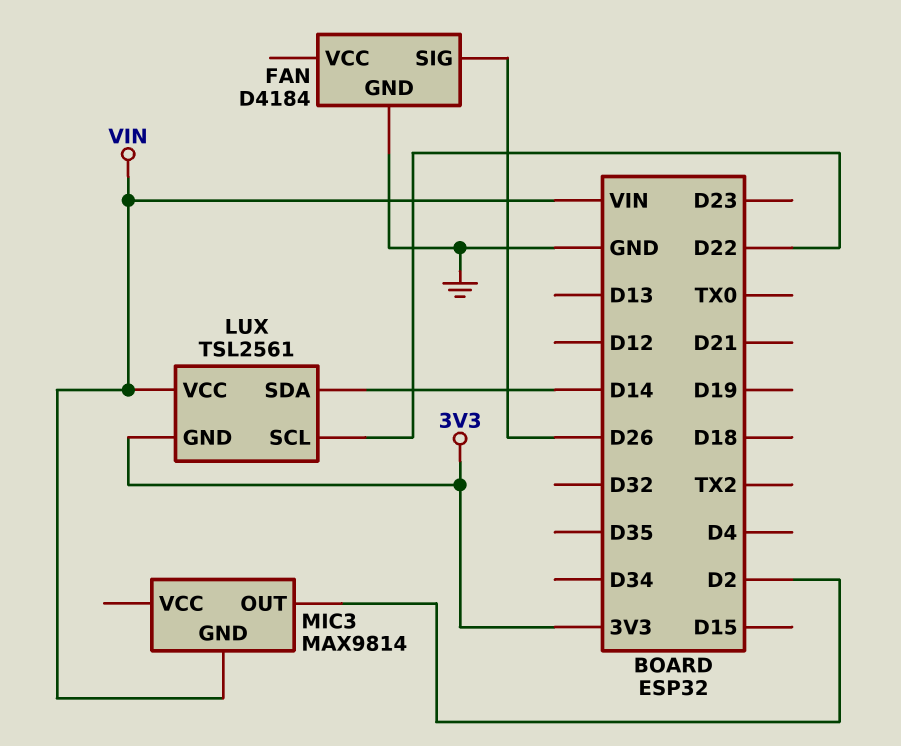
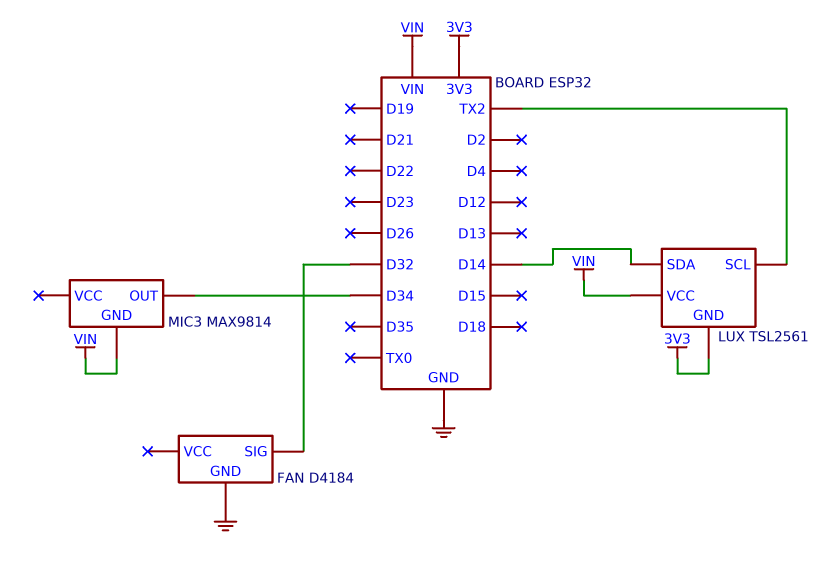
FAN pin SIG: D26 -> D32
LUX pin SCL: D22 -> TX2
MIC3 pin OUT: D2 -> D34

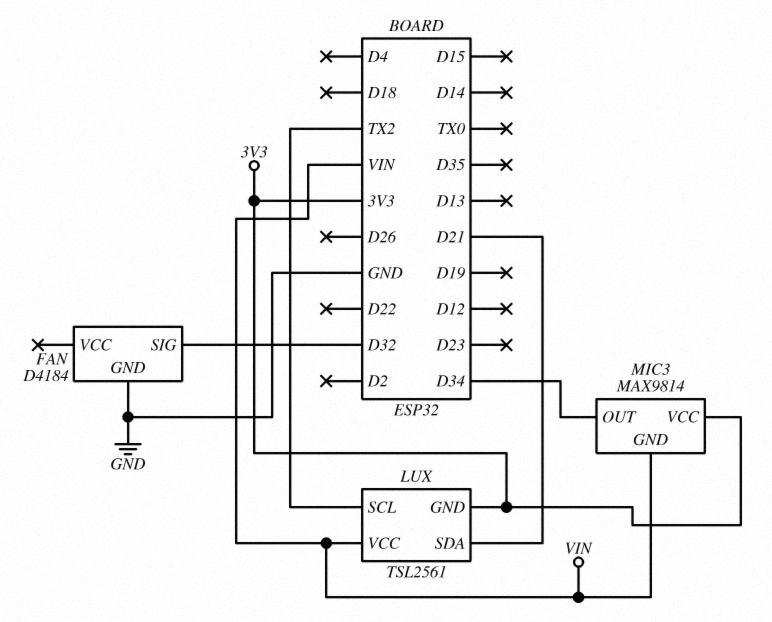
LUX pin SDA: D14 -> D21
MIC3 pin VCC: none -> 3V3

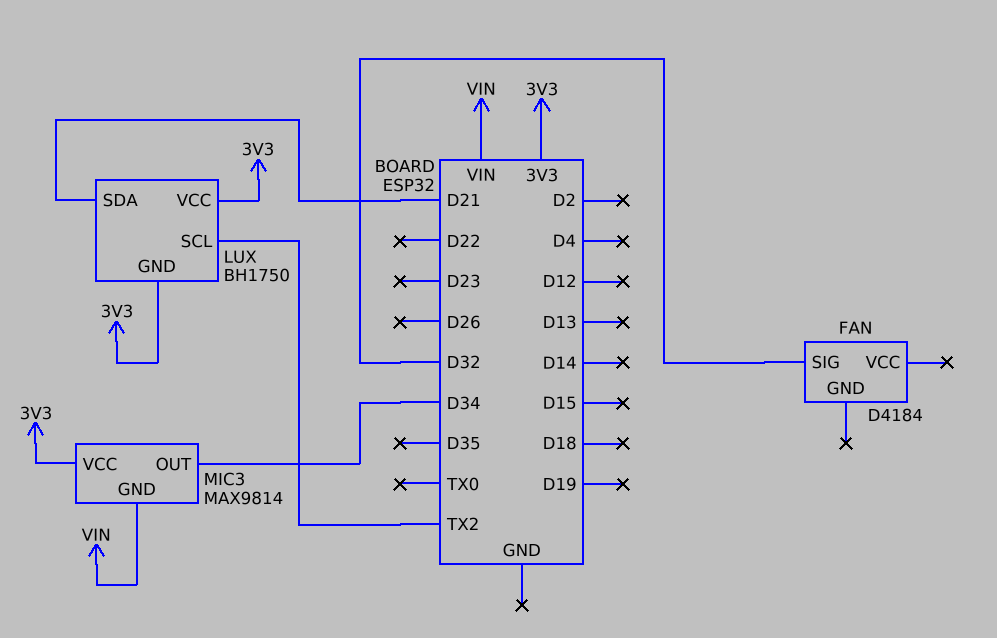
FAN pin GND: GND -> none
LUX: TSL2561 -> BH1750
LUX pin VCC: VIN -> 3V3

